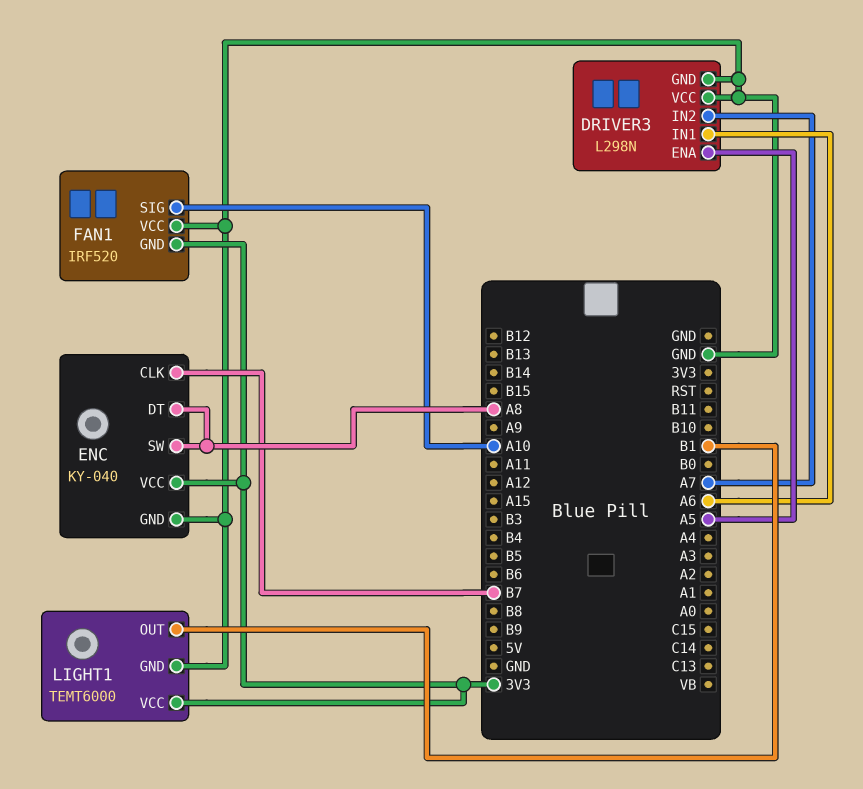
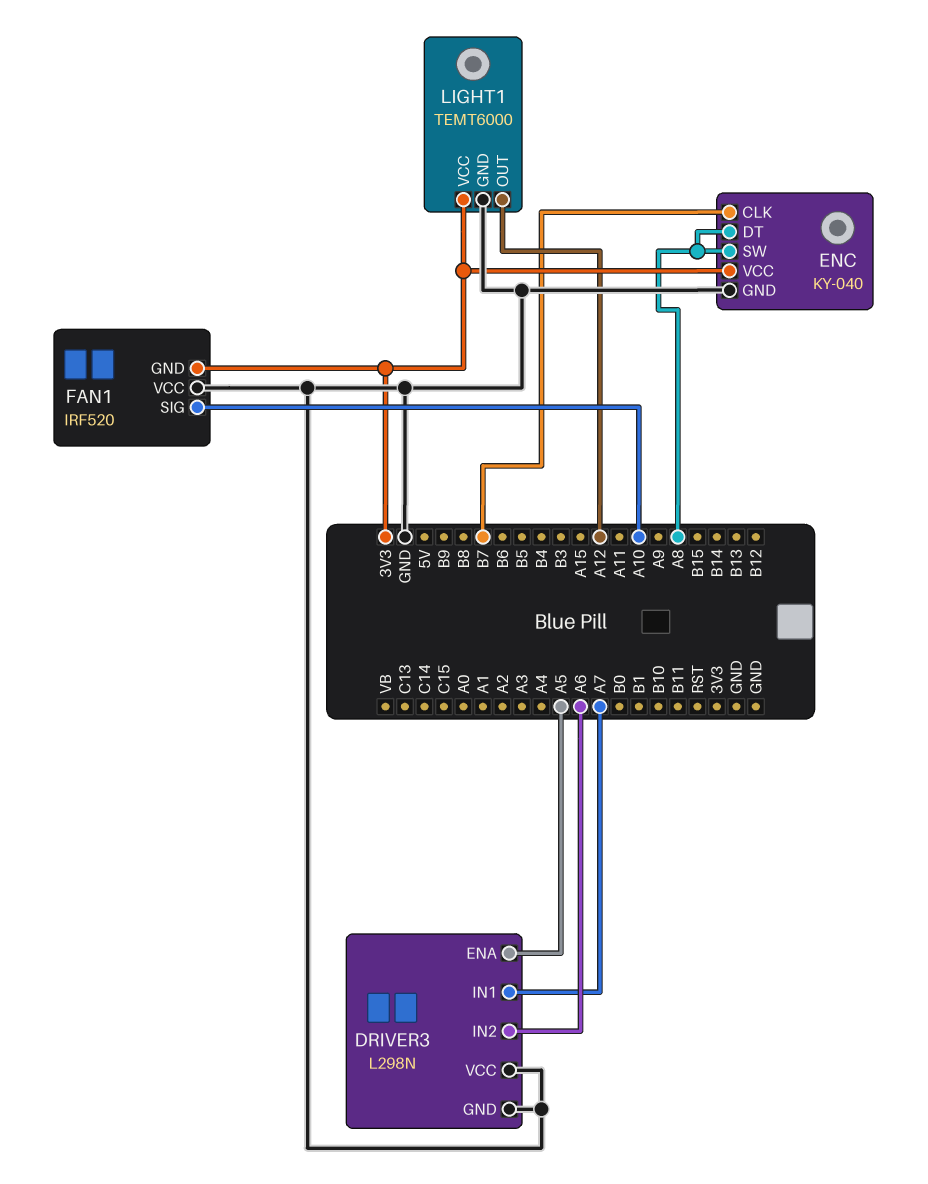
DRIVER3 pin IN1: A6 -> A7
DRIVER3 pin IN2: A7 -> A6
LIGHT1 pin OUT: B1 -> A12

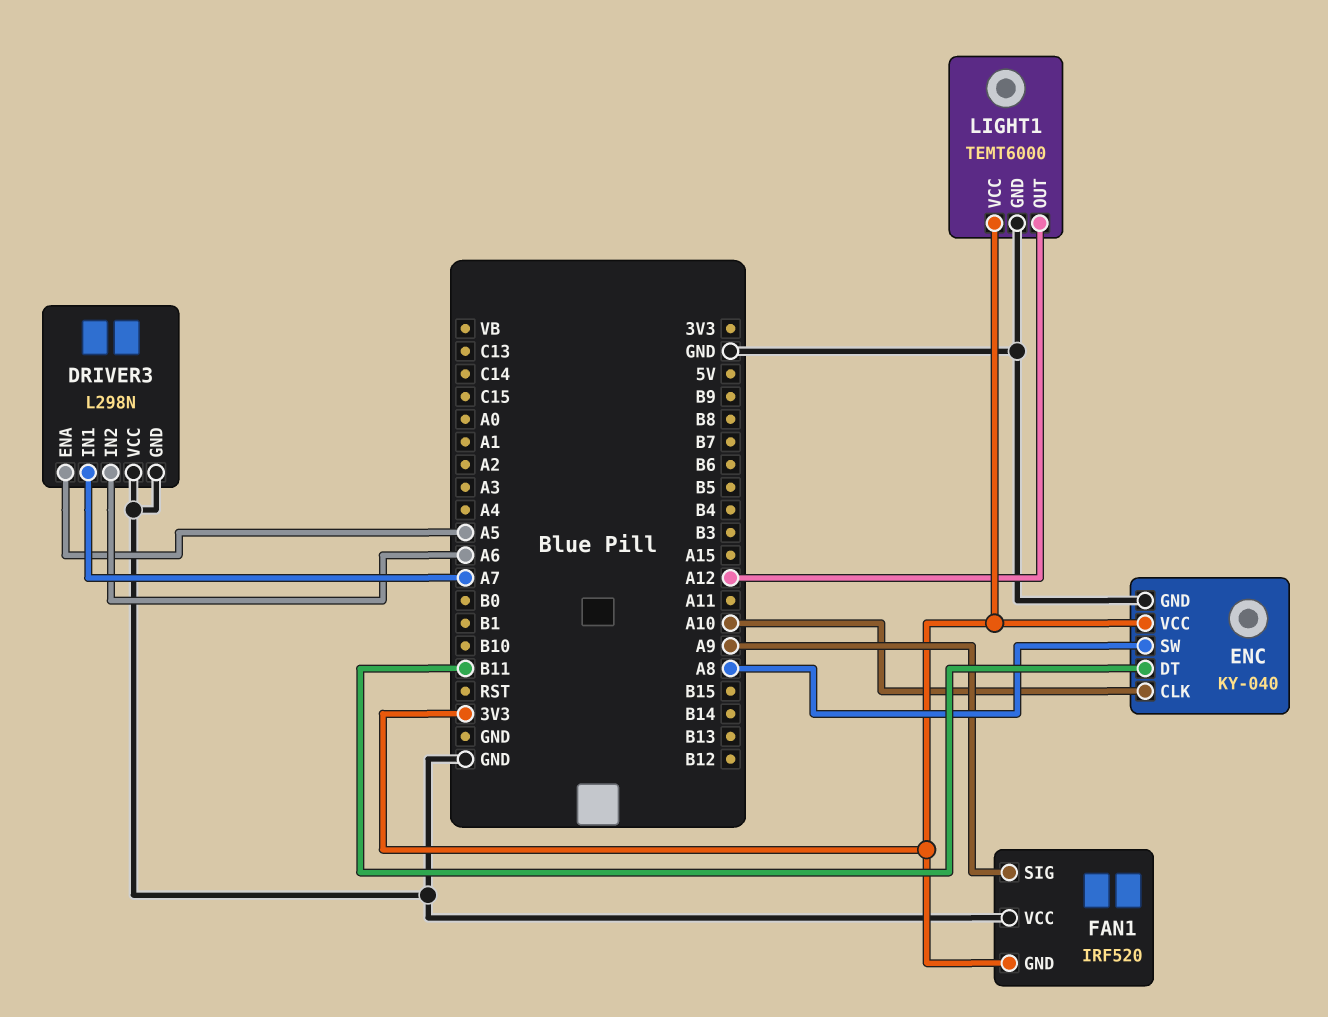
ENC pin CLK: B7 -> A10
ENC pin DT: A8 -> B11
FAN1 pin SIG: A10 -> A9

